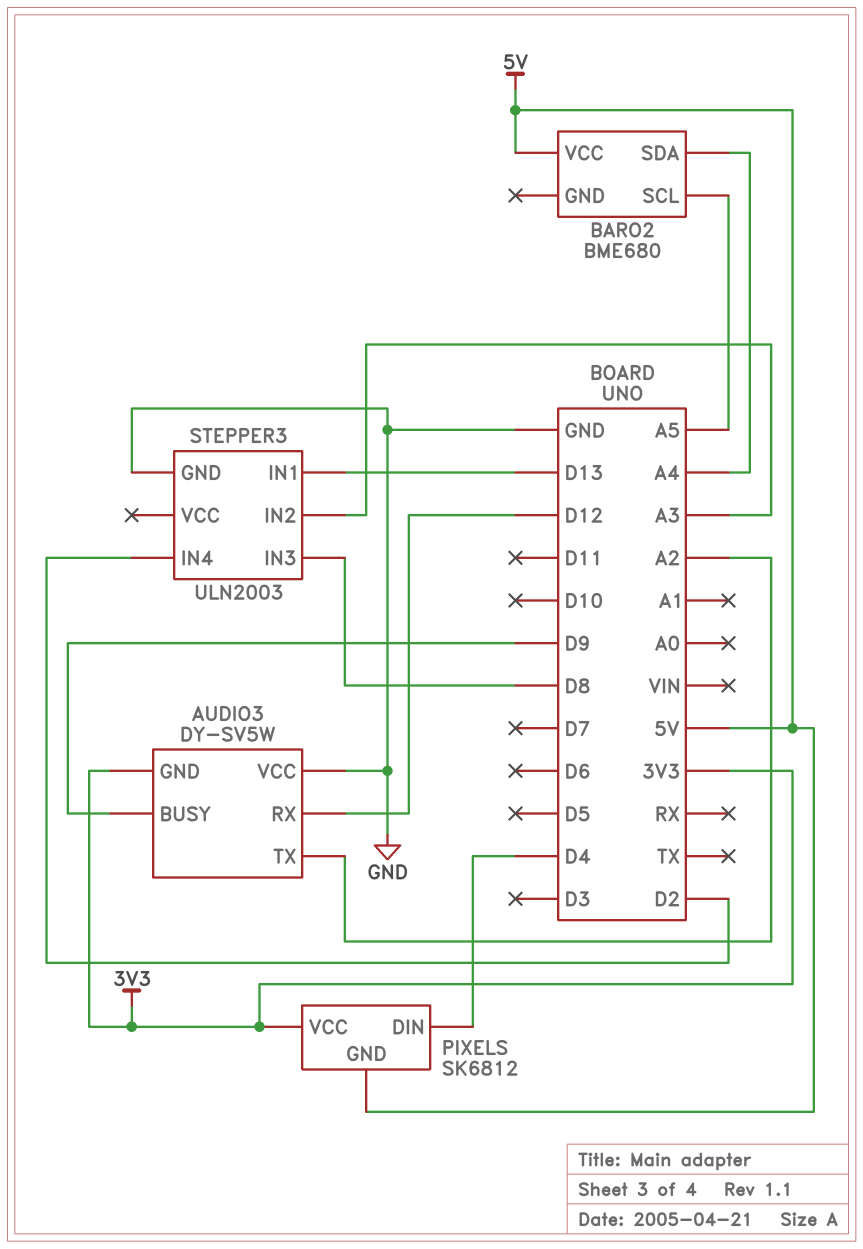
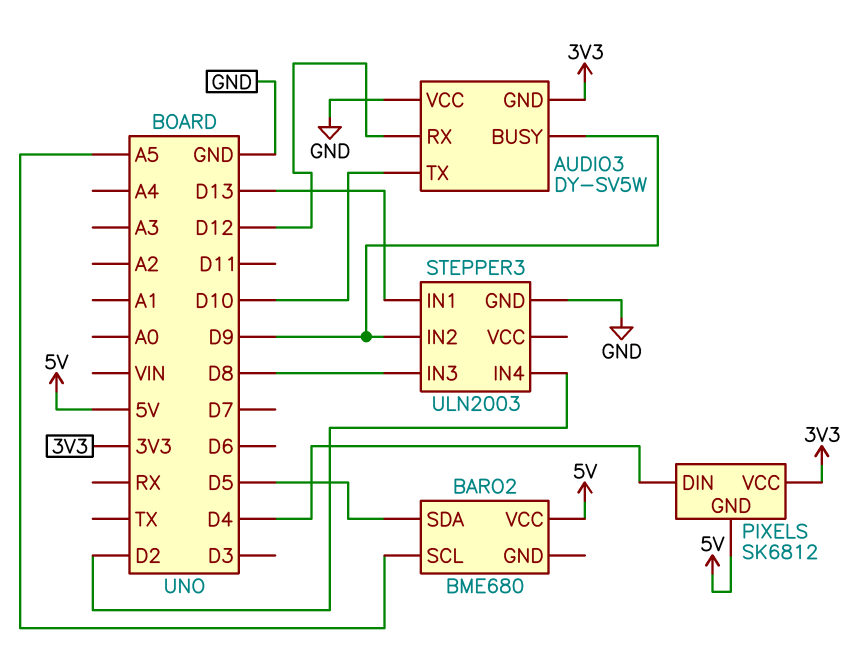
AUDIO3 pin TX: A2 -> D10
BARO2 pin SDA: A4 -> D5
STEPPER3 pin IN2: A3 -> D9

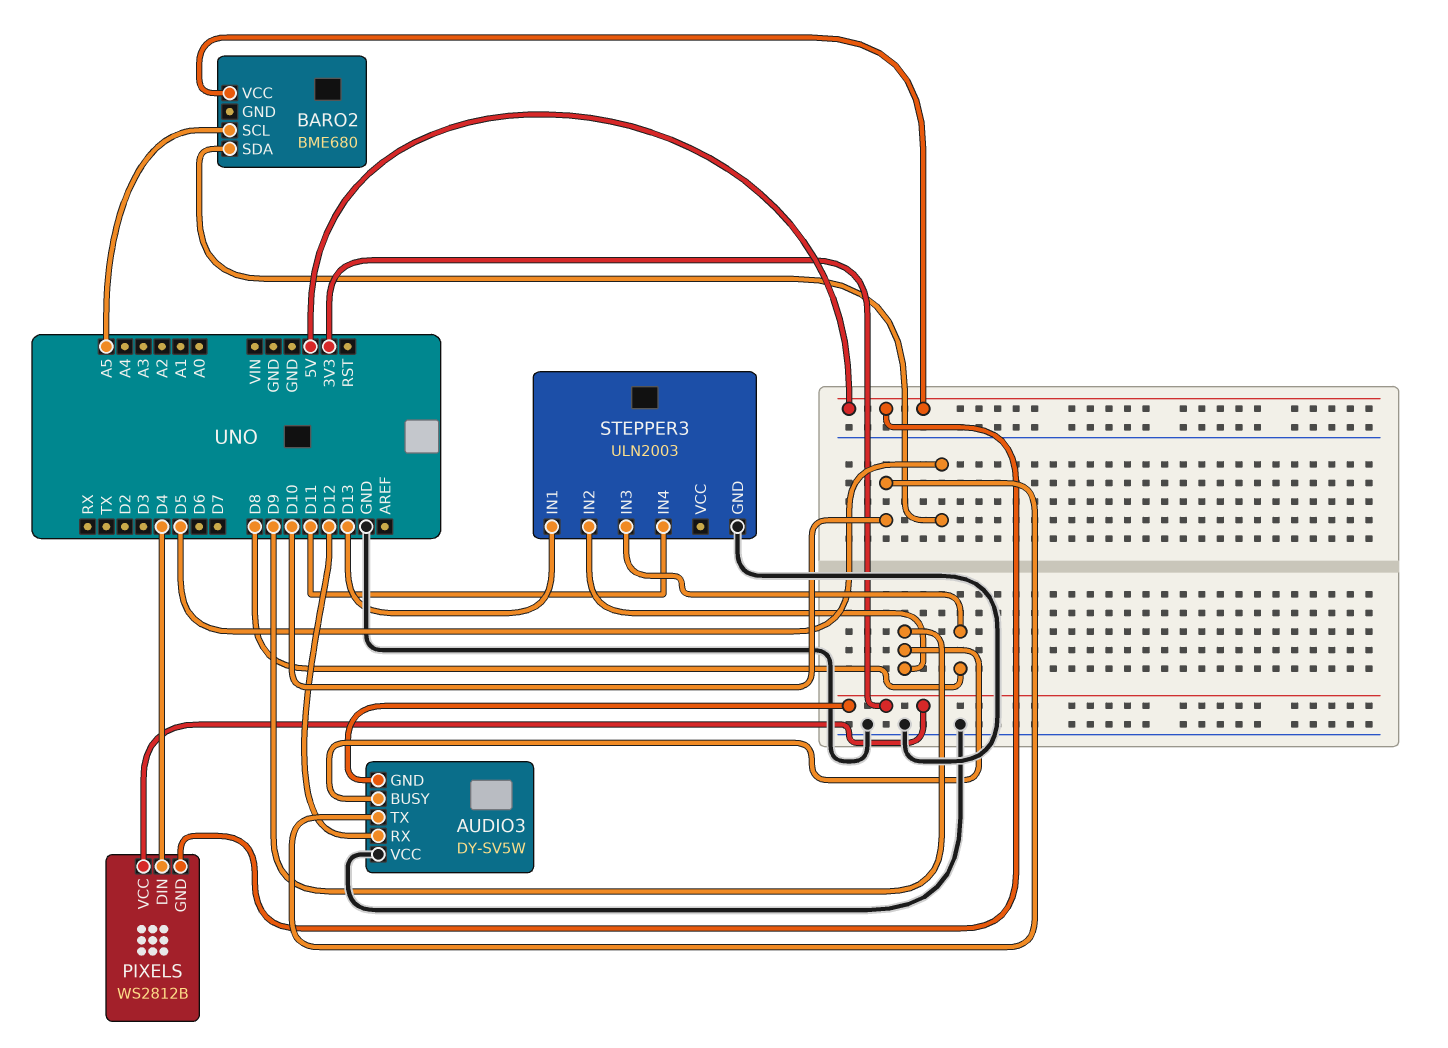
PIXELS: SK6812 -> WS2812B
STEPPER3 pin IN4: D2 -> D11

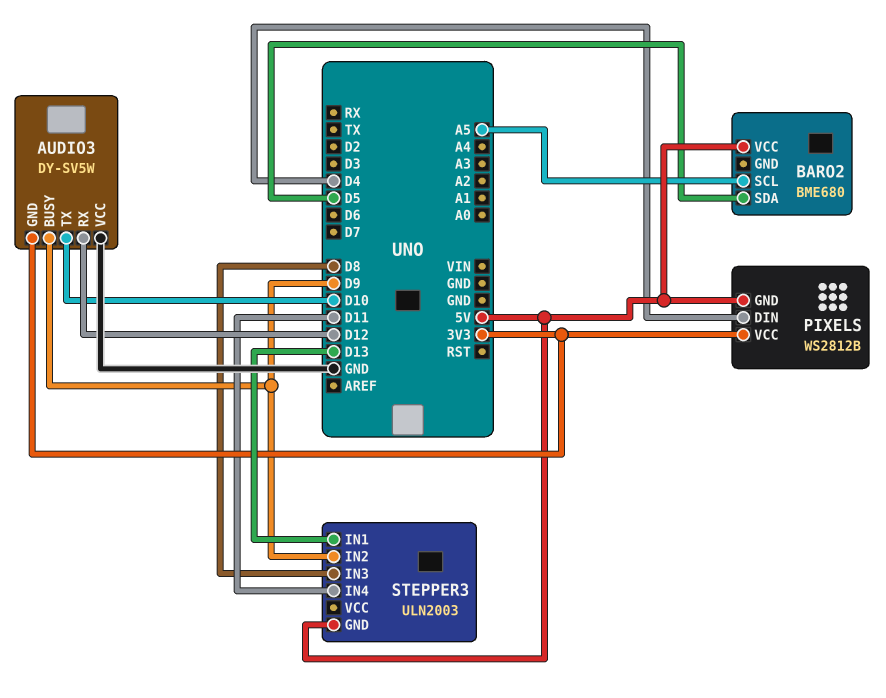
STEPPER3 pin GND: GND -> 5V

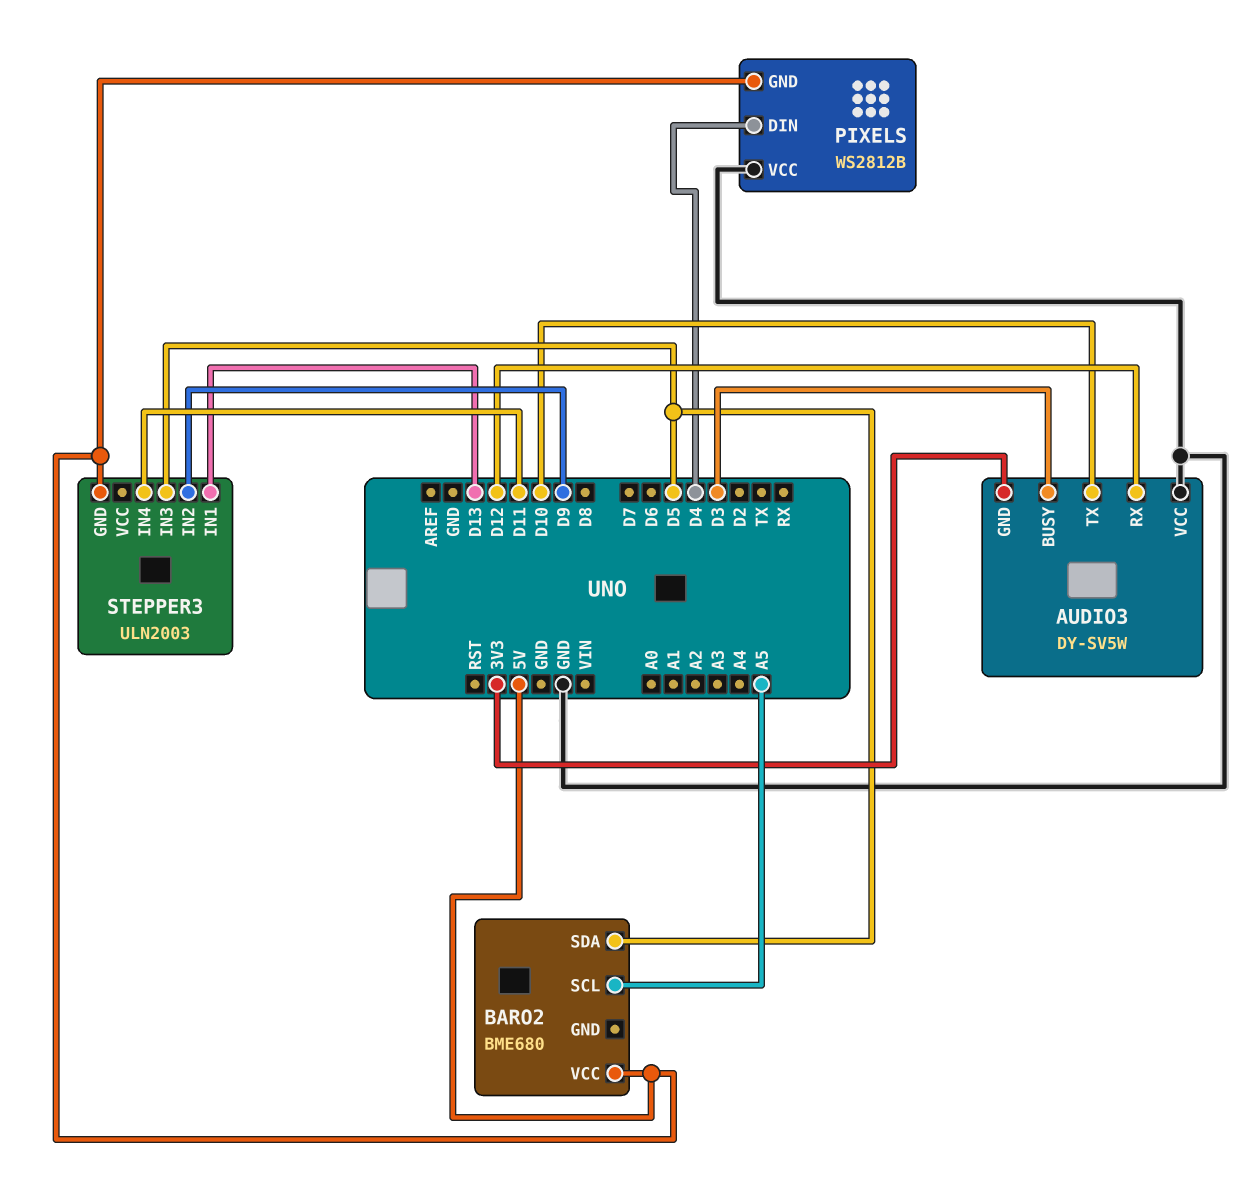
AUDIO3 pin BUSY: D9 -> D3
PIXELS pin VCC: 3V3 -> GND
STEPPER3 pin IN3: D8 -> D5

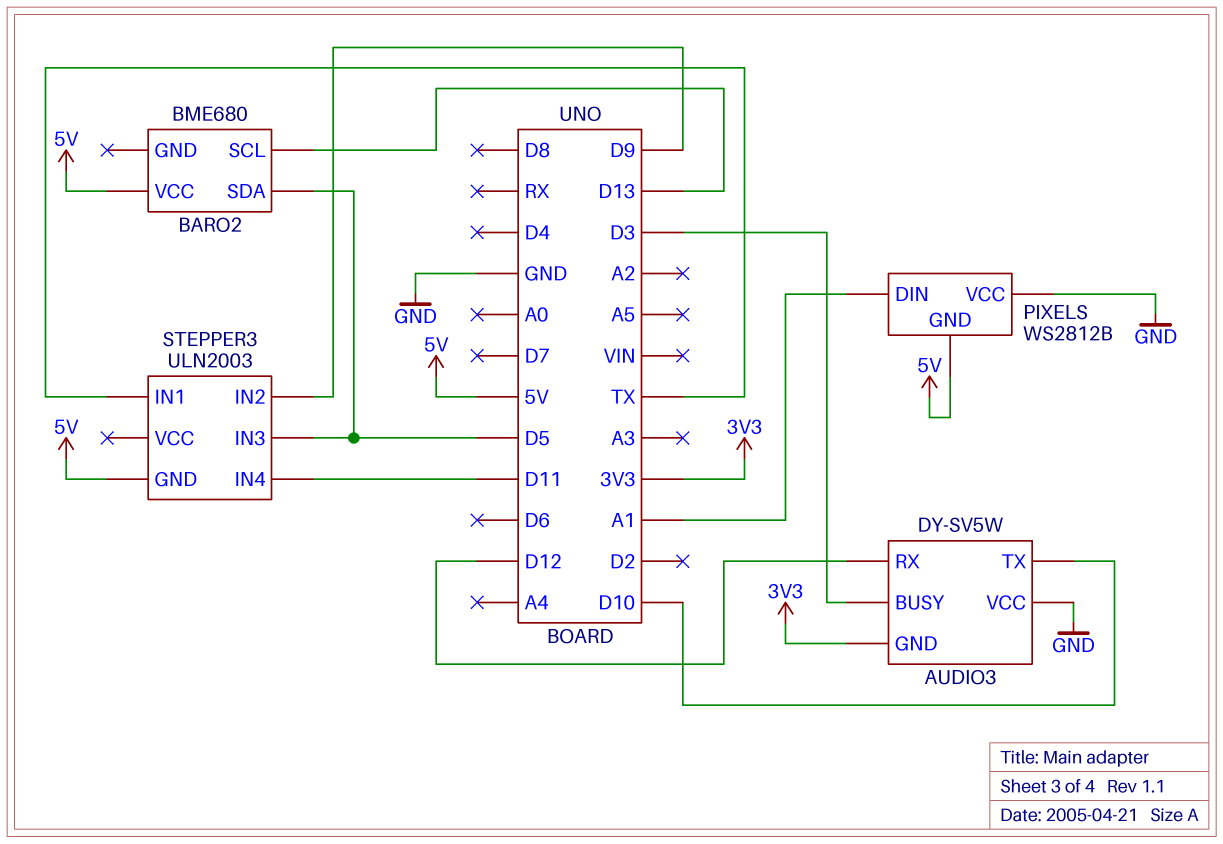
BARO2 pin SCL: A5 -> D13
PIXELS pin DIN: D4 -> A1
STEPPER3 pin IN1: D13 -> TX

